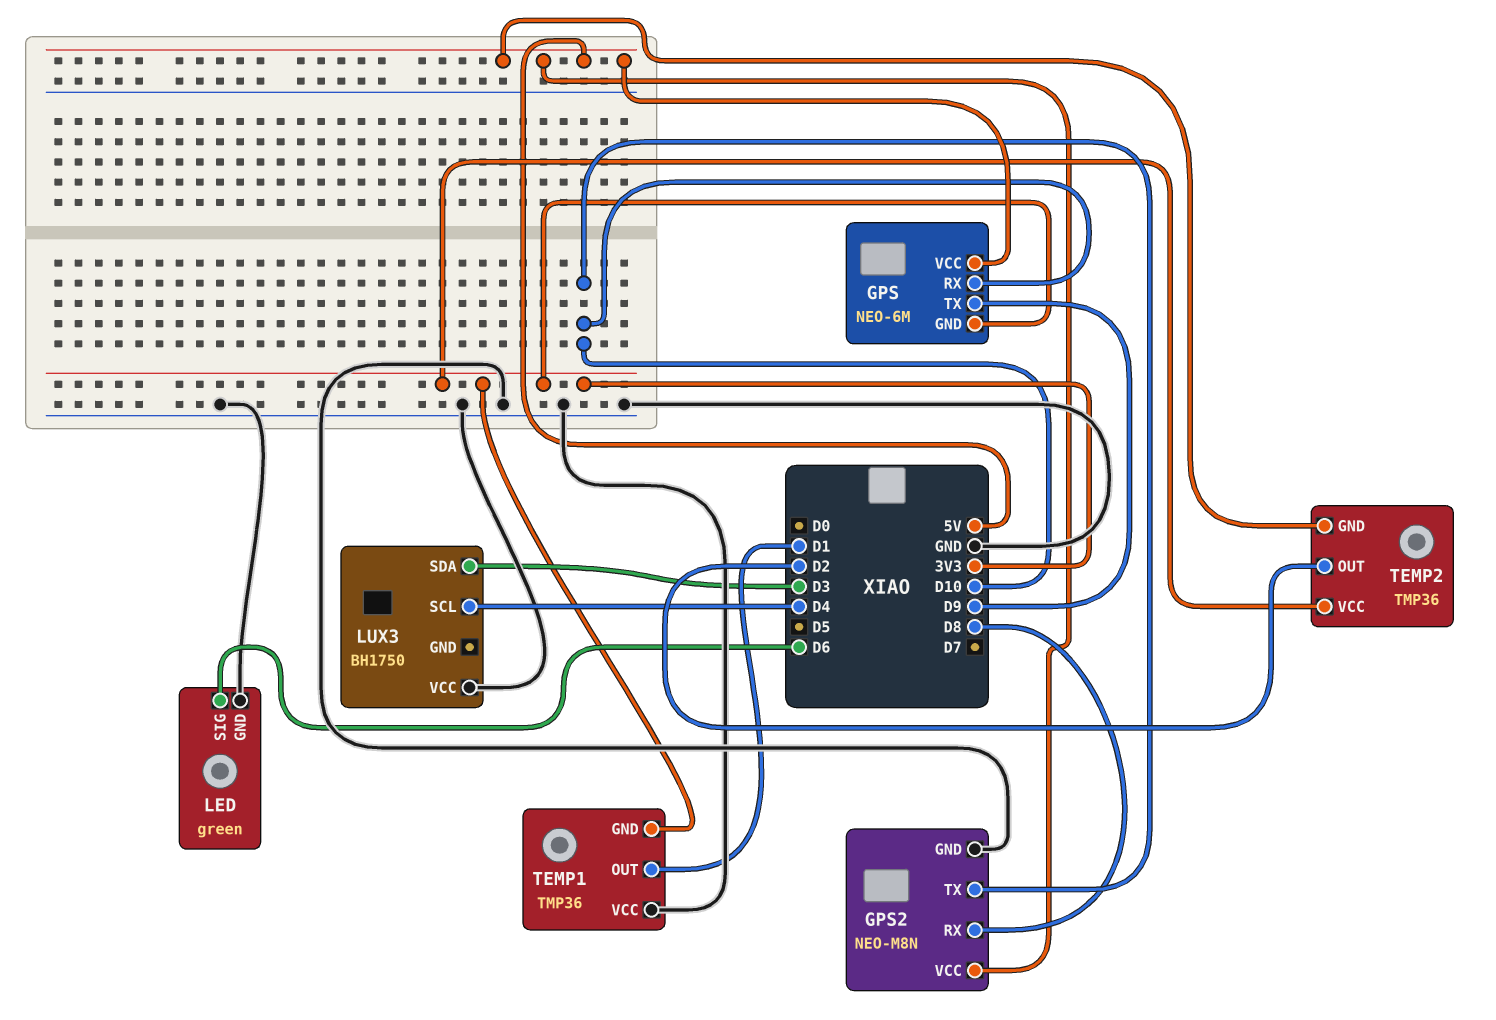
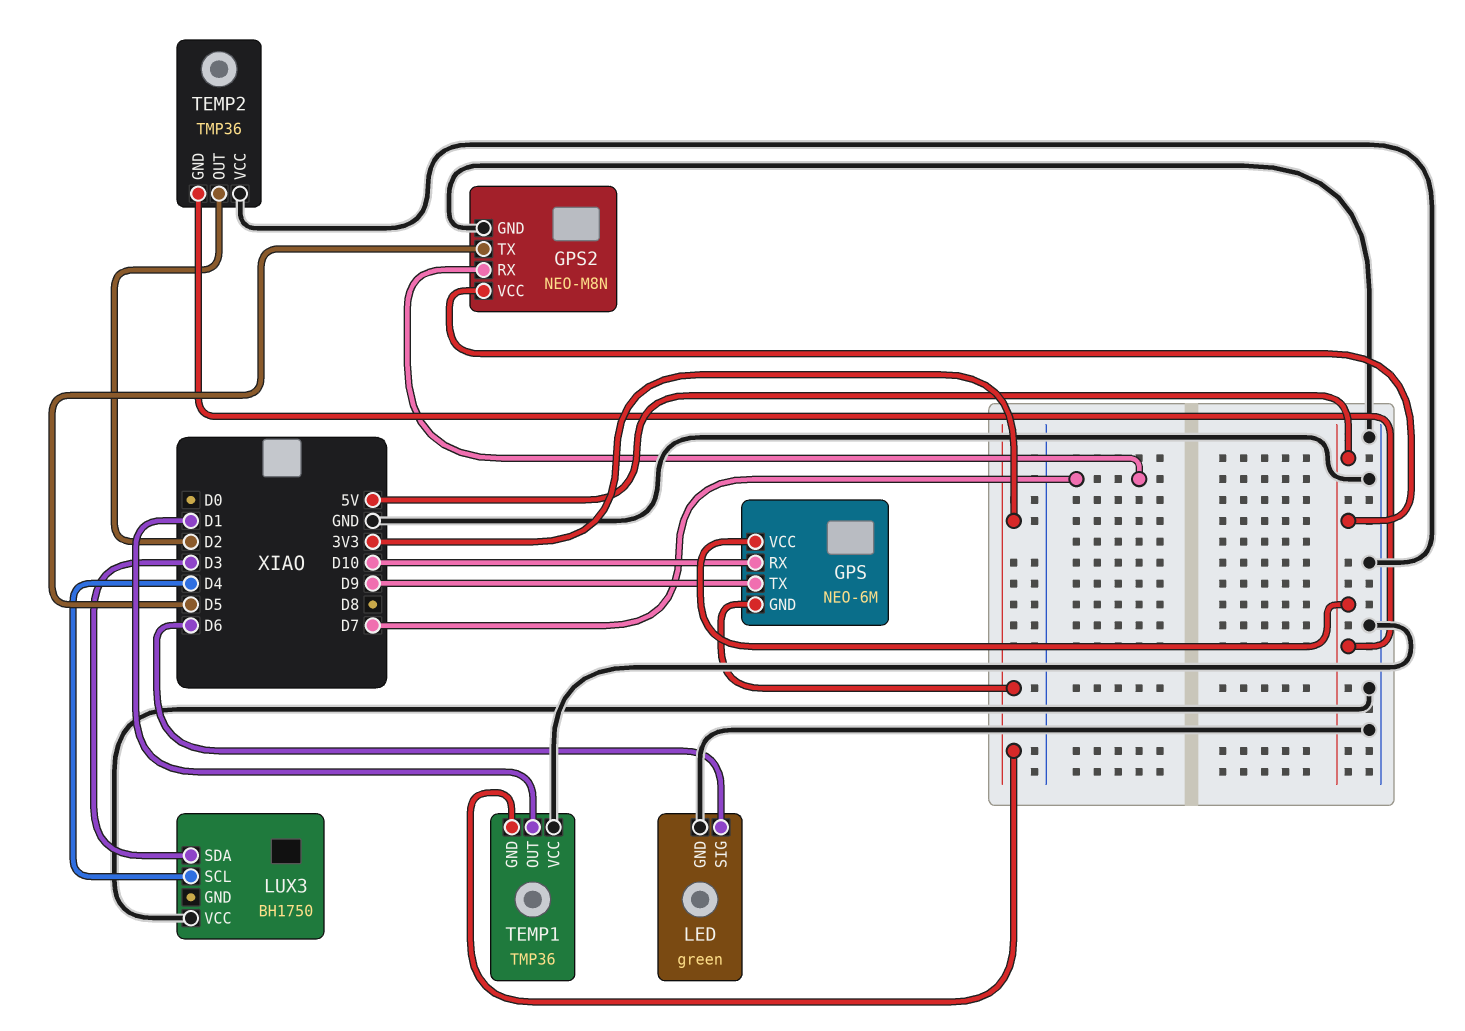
GPS2 pin RX: D8 -> D7
GPS2 pin TX: D10 -> D5
TEMP2 pin VCC: 3V3 -> GND

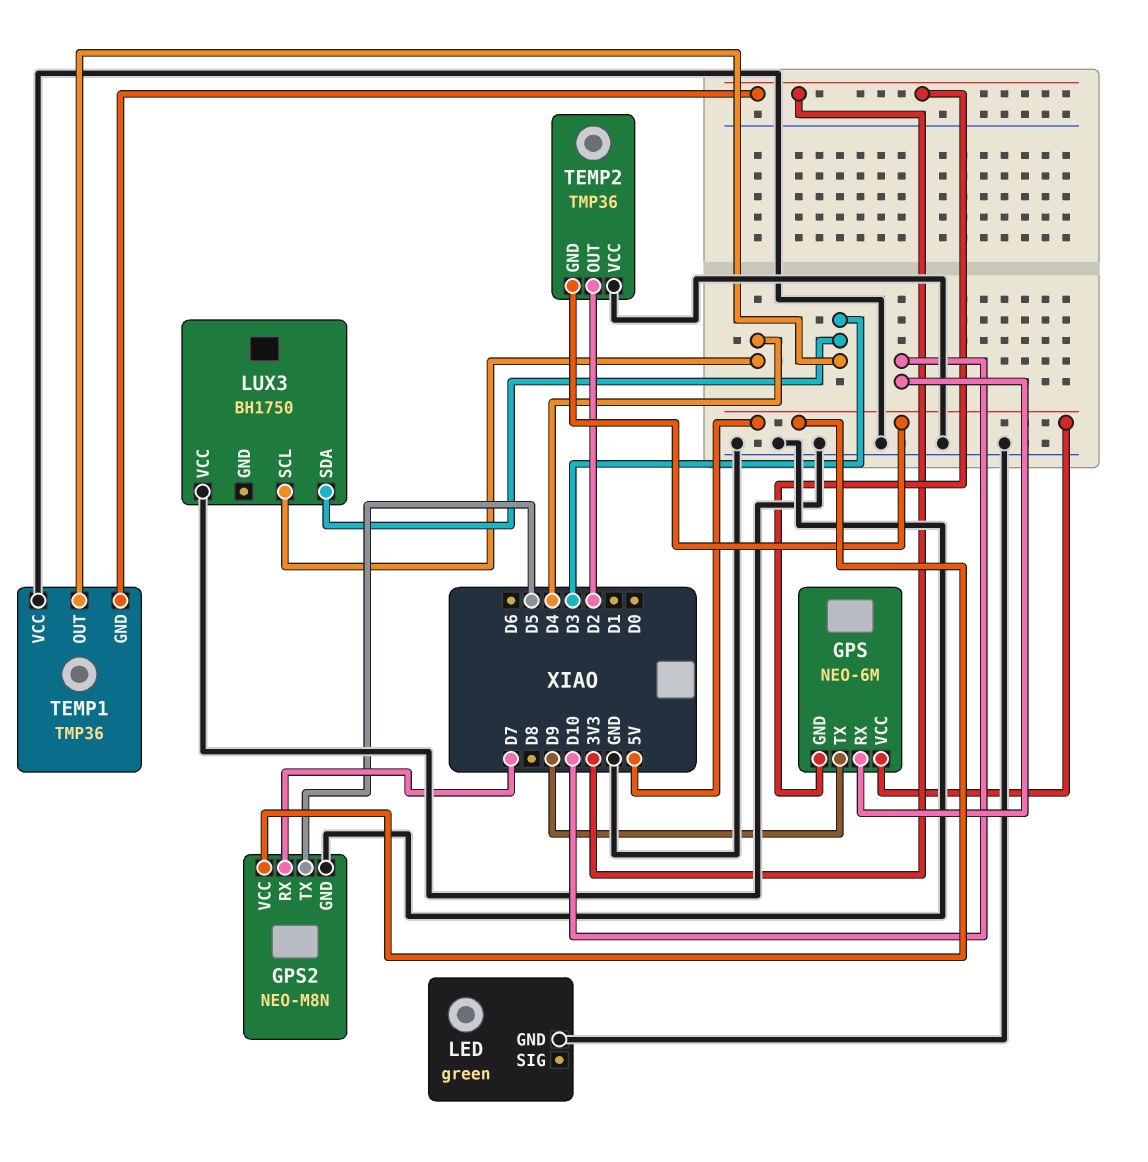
LED pin SIG: D6 -> none
TEMP1 pin OUT: D1 -> D3

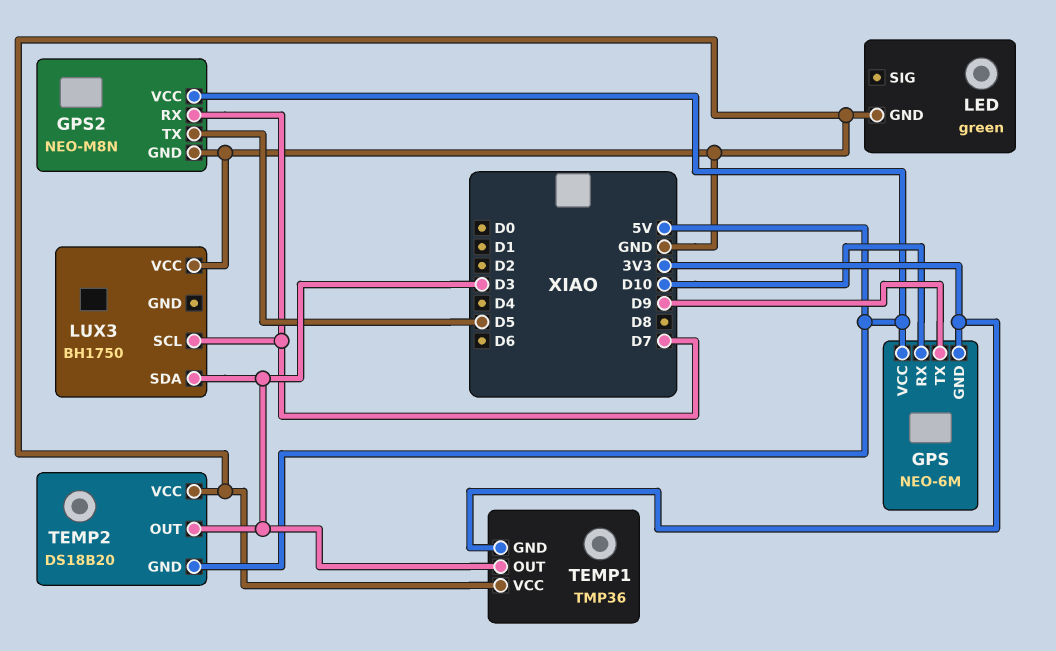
LUX3 pin SCL: D4 -> D7
TEMP2: TMP36 -> DS18B20
TEMP2 pin OUT: D2 -> D3

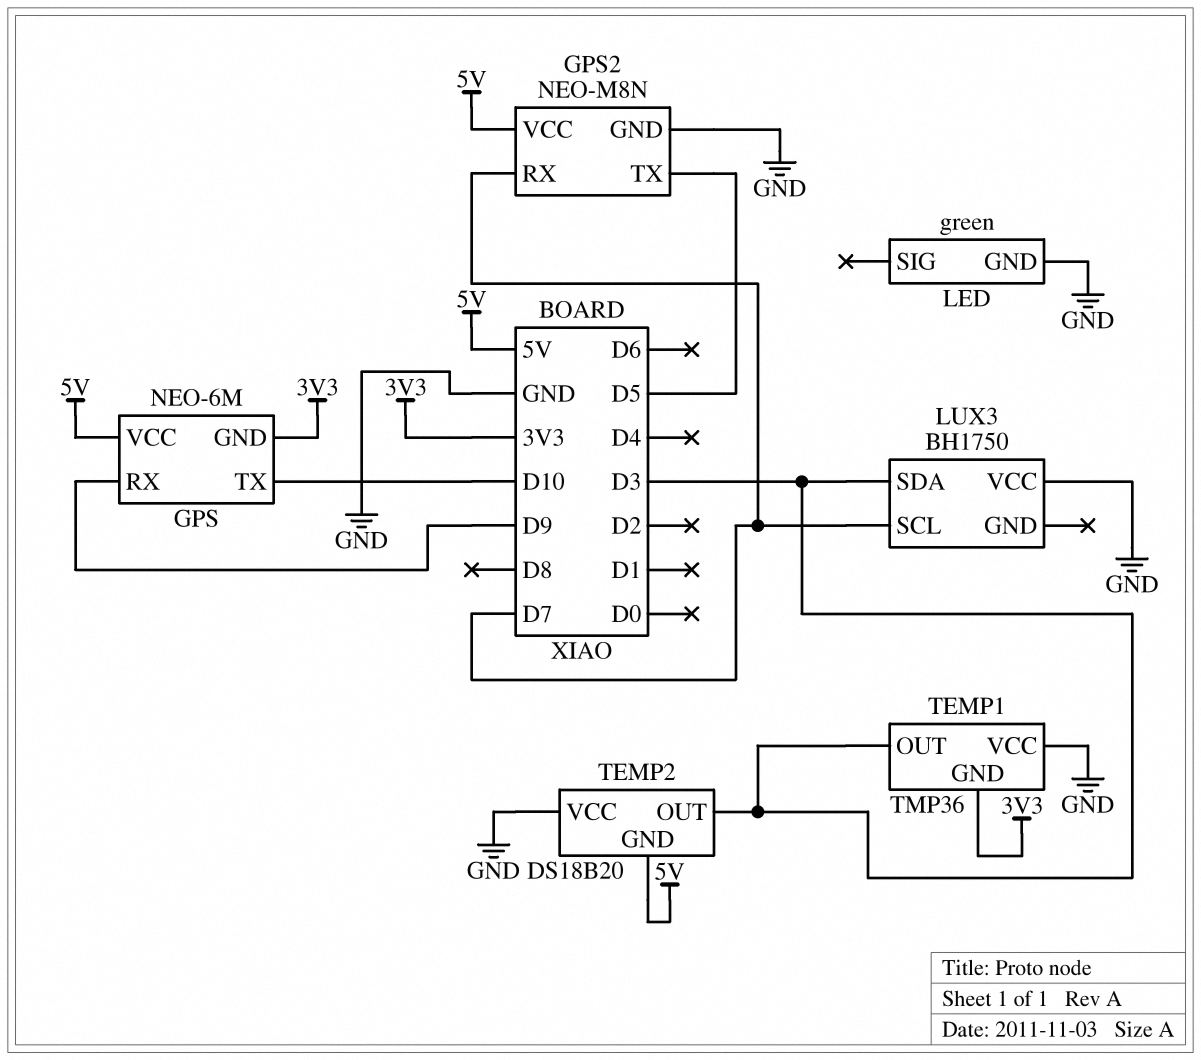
GPS pin RX: D10 -> D9
GPS pin TX: D9 -> D10

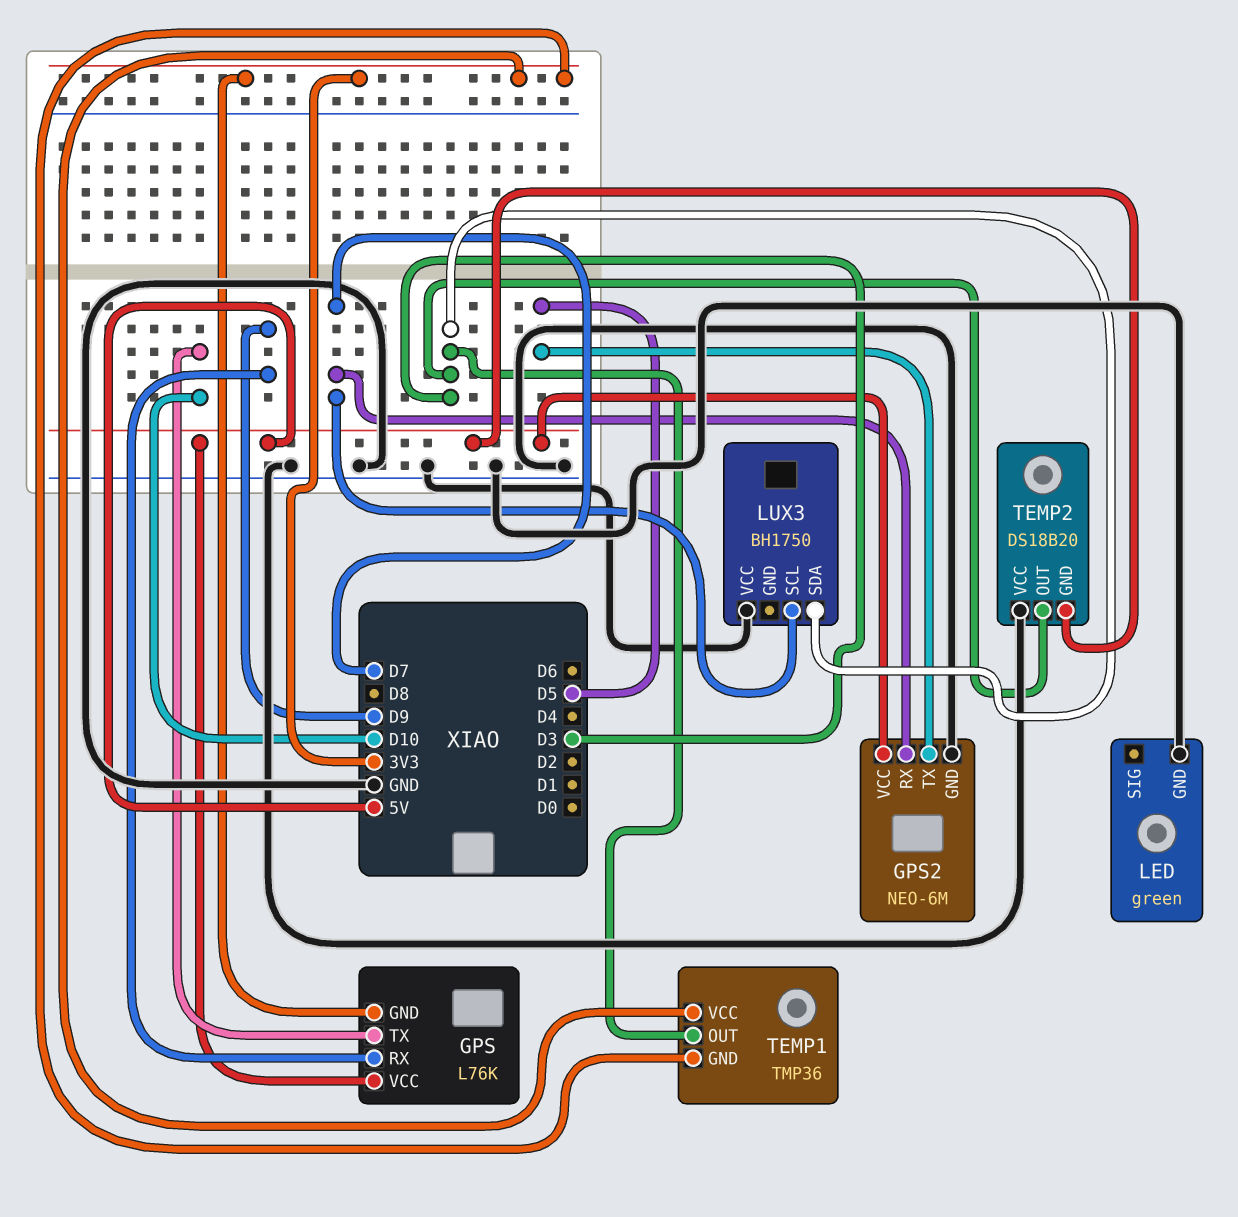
GPS: NEO-6M -> L76K
GPS2: NEO-M8N -> NEO-6M
TEMP1 pin VCC: GND -> 3V3

